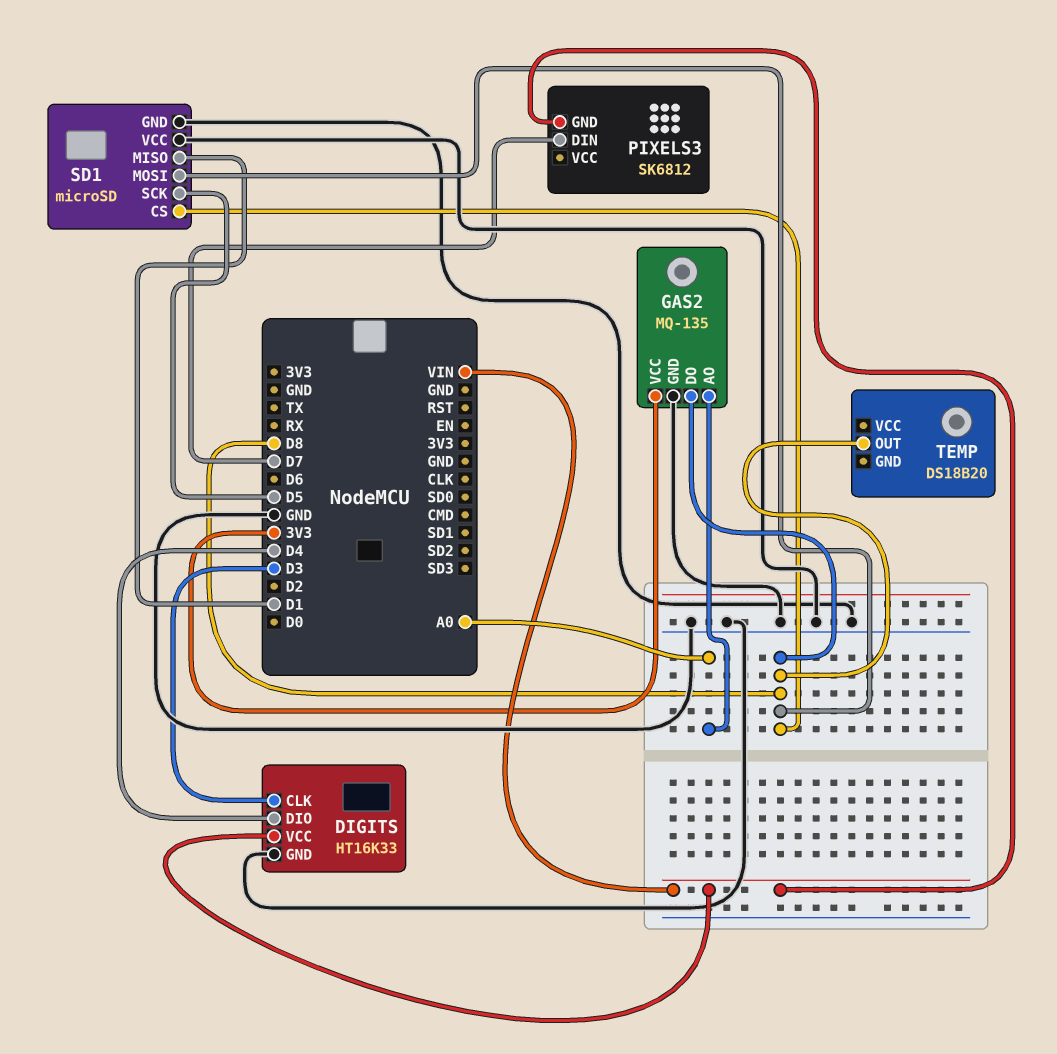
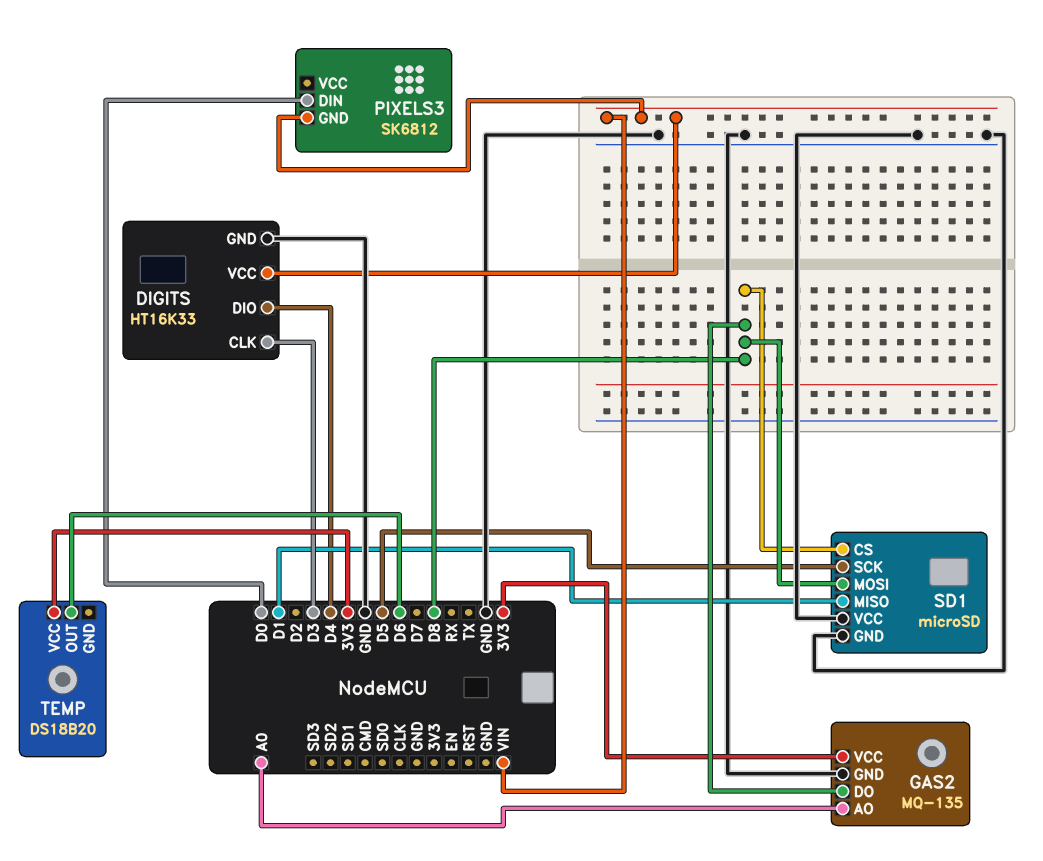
PIXELS3 pin DIN: D7 -> D0
TEMP pin OUT: D8 -> D6
TEMP pin VCC: none -> 3V3

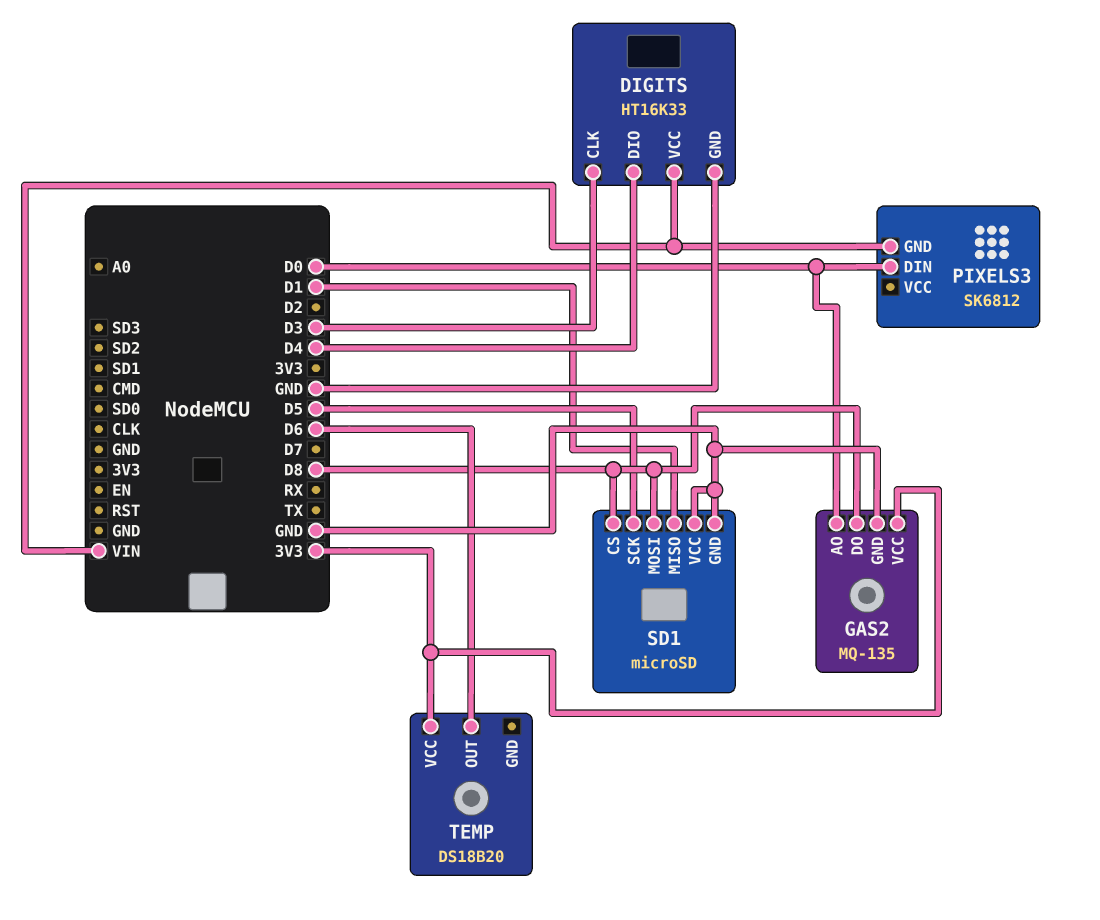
GAS2 pin AO: A0 -> D0

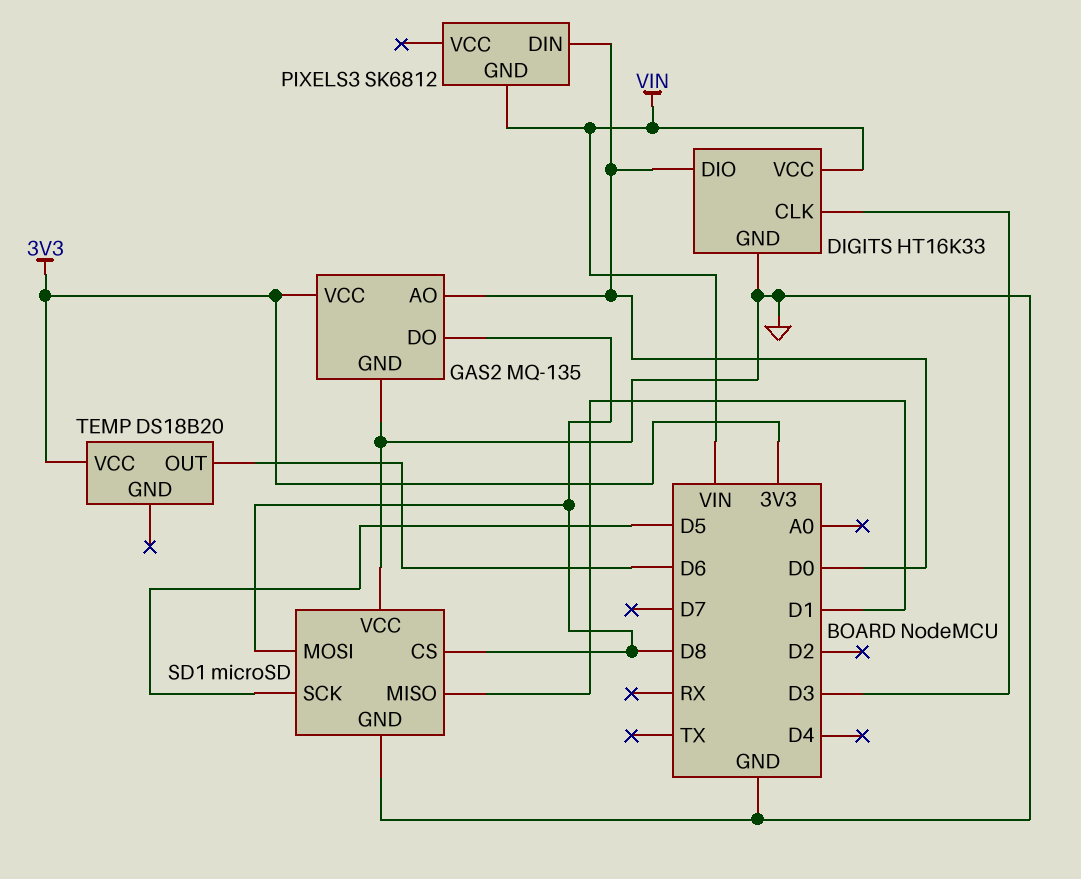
DIGITS pin DIO: D4 -> D0

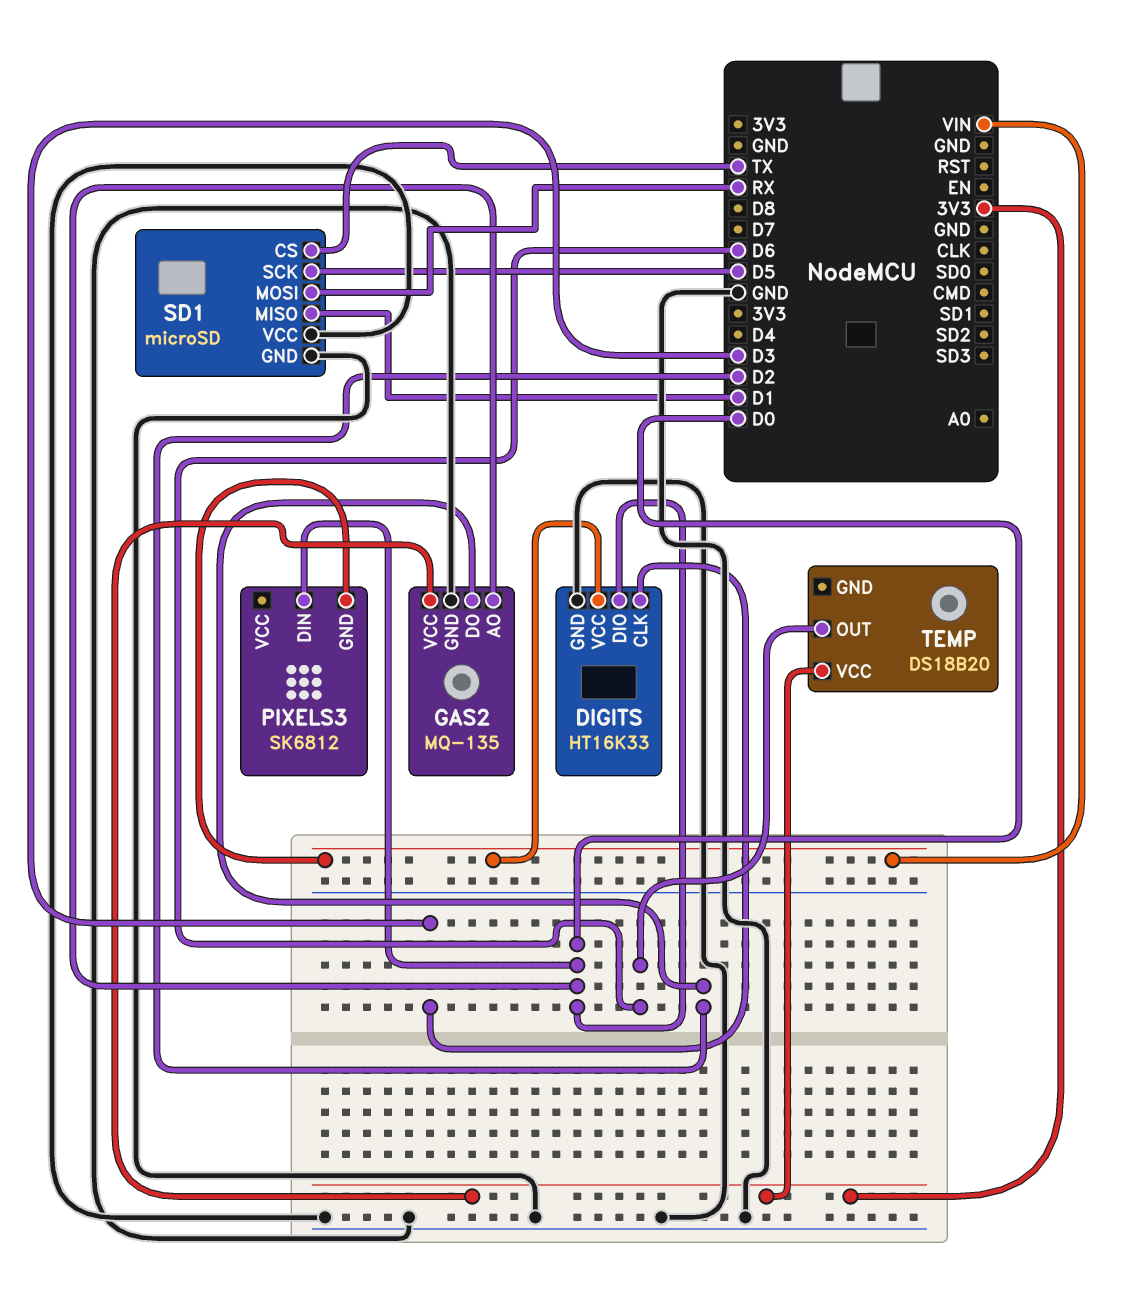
GAS2 pin DO: D8 -> D2
SD1 pin CS: D8 -> TX
SD1 pin MOSI: D8 -> RX

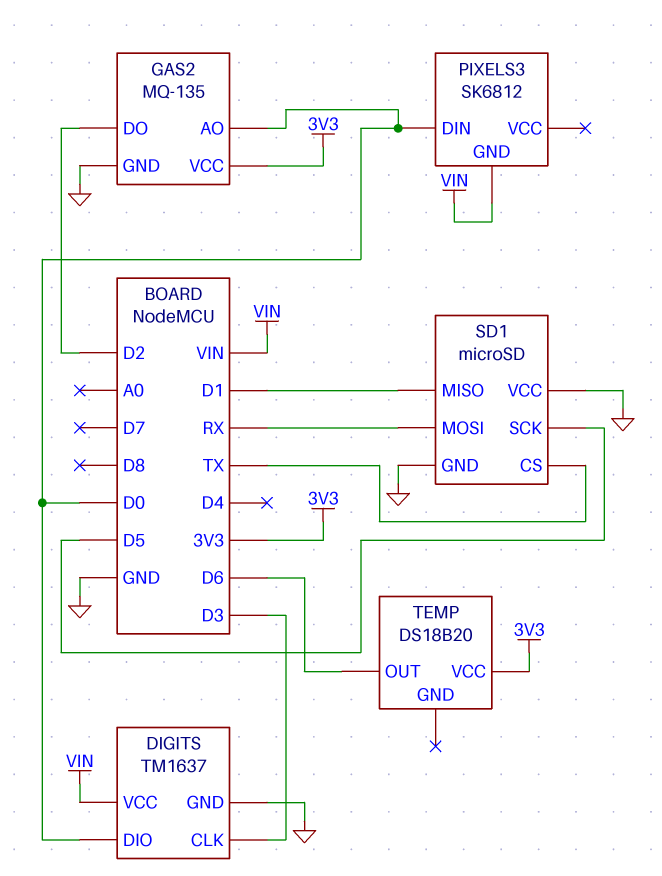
DIGITS: HT16K33 -> TM1637

